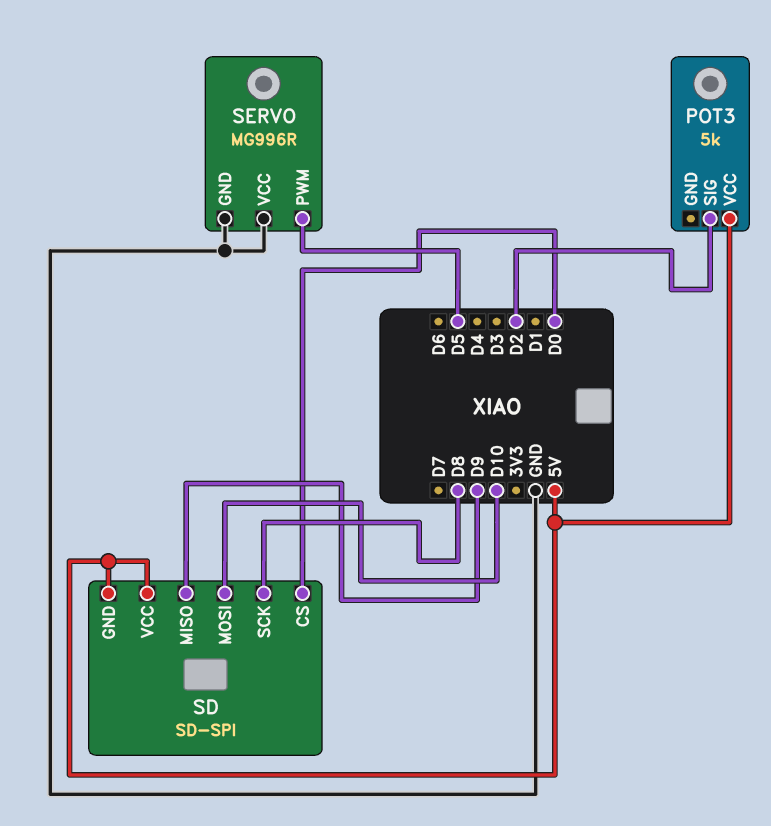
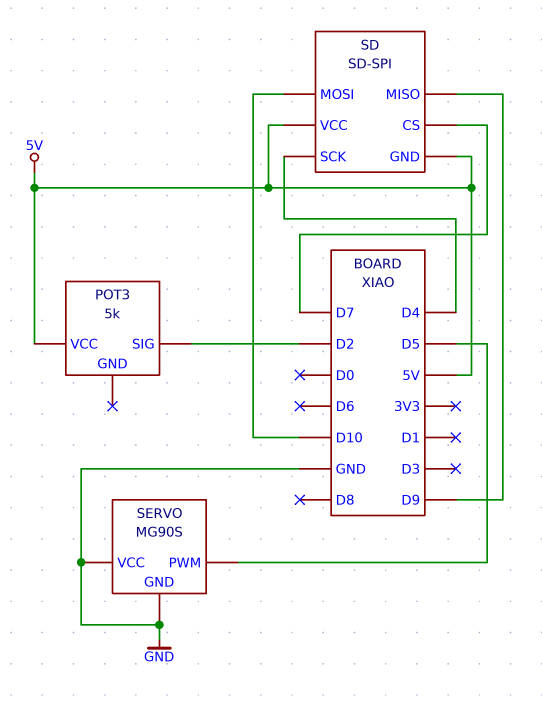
SD pin CS: D0 -> D7
SD pin SCK: D8 -> D4
SERVO: MG996R -> MG90S

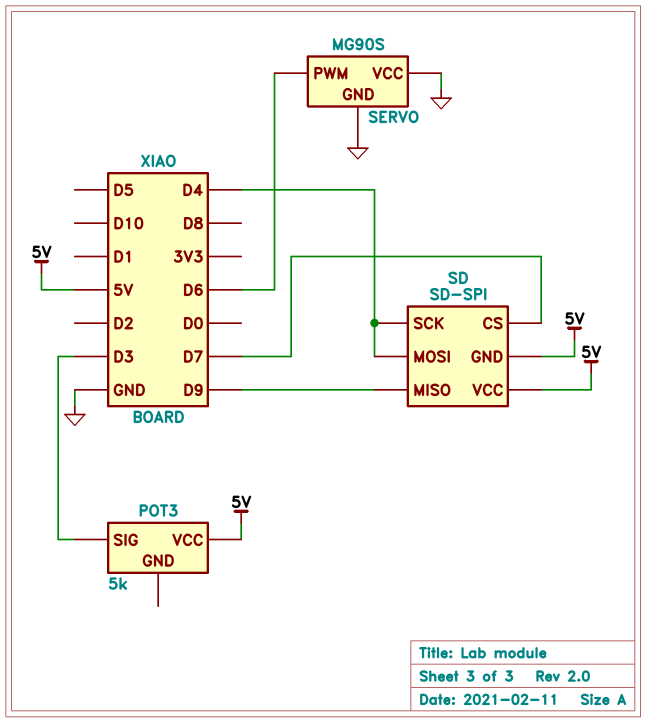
POT3 pin SIG: D2 -> D3
SD pin MOSI: D10 -> D4
SERVO pin PWM: D5 -> D6

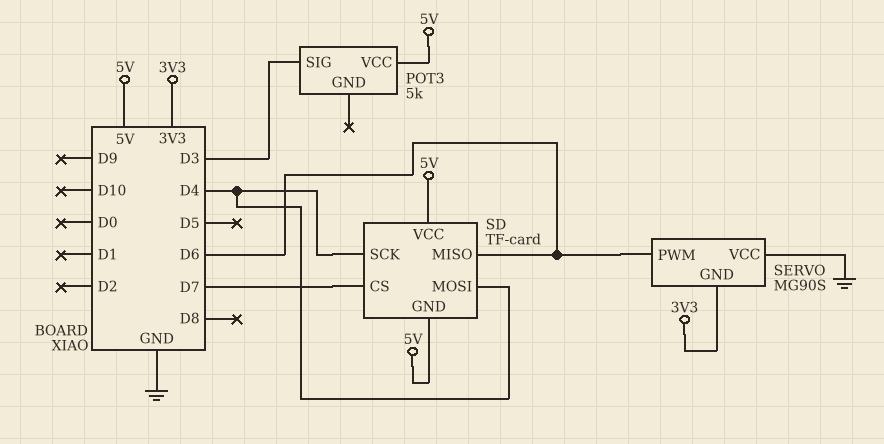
SD: SD-SPI -> TF-card
SD pin MISO: D9 -> D6
SERVO pin GND: GND -> 3V3

